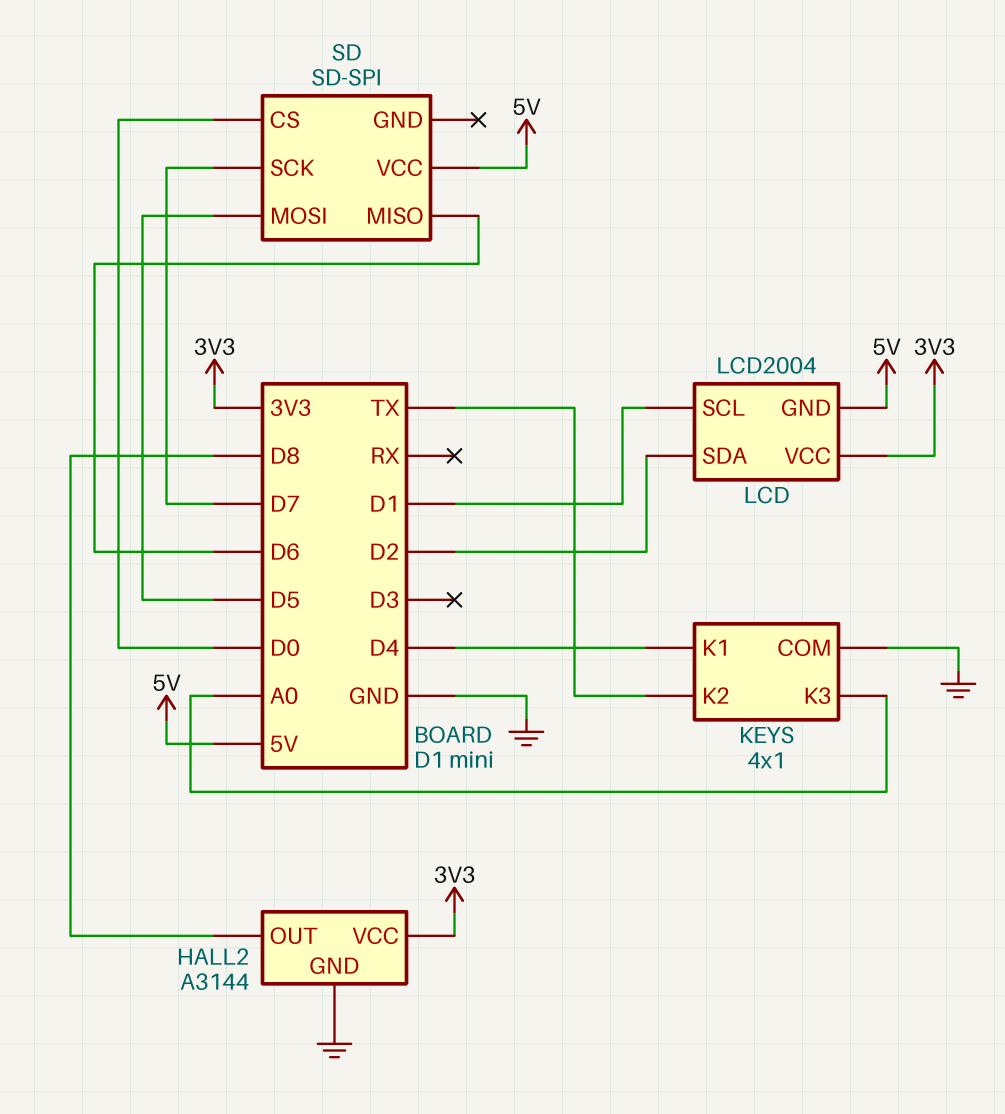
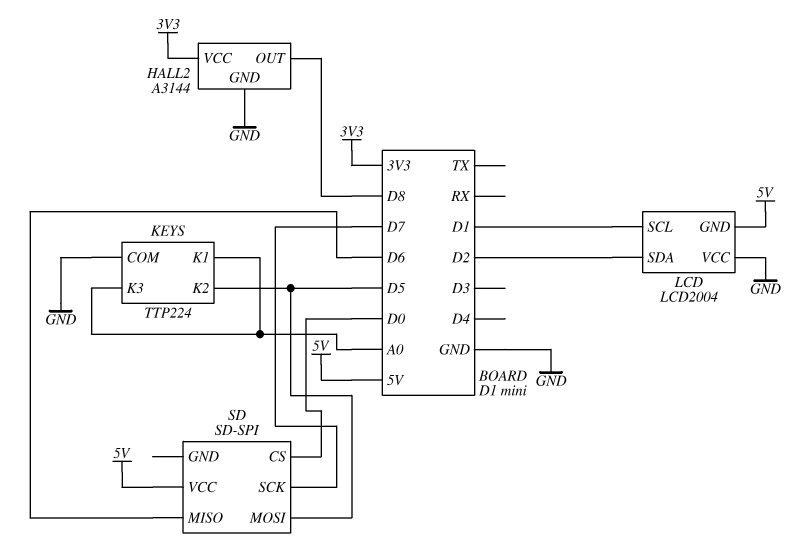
KEYS: 4x1 -> TTP224
KEYS pin K1: D4 -> A0
KEYS pin K2: TX -> D5
LCD pin VCC: 3V3 -> GND

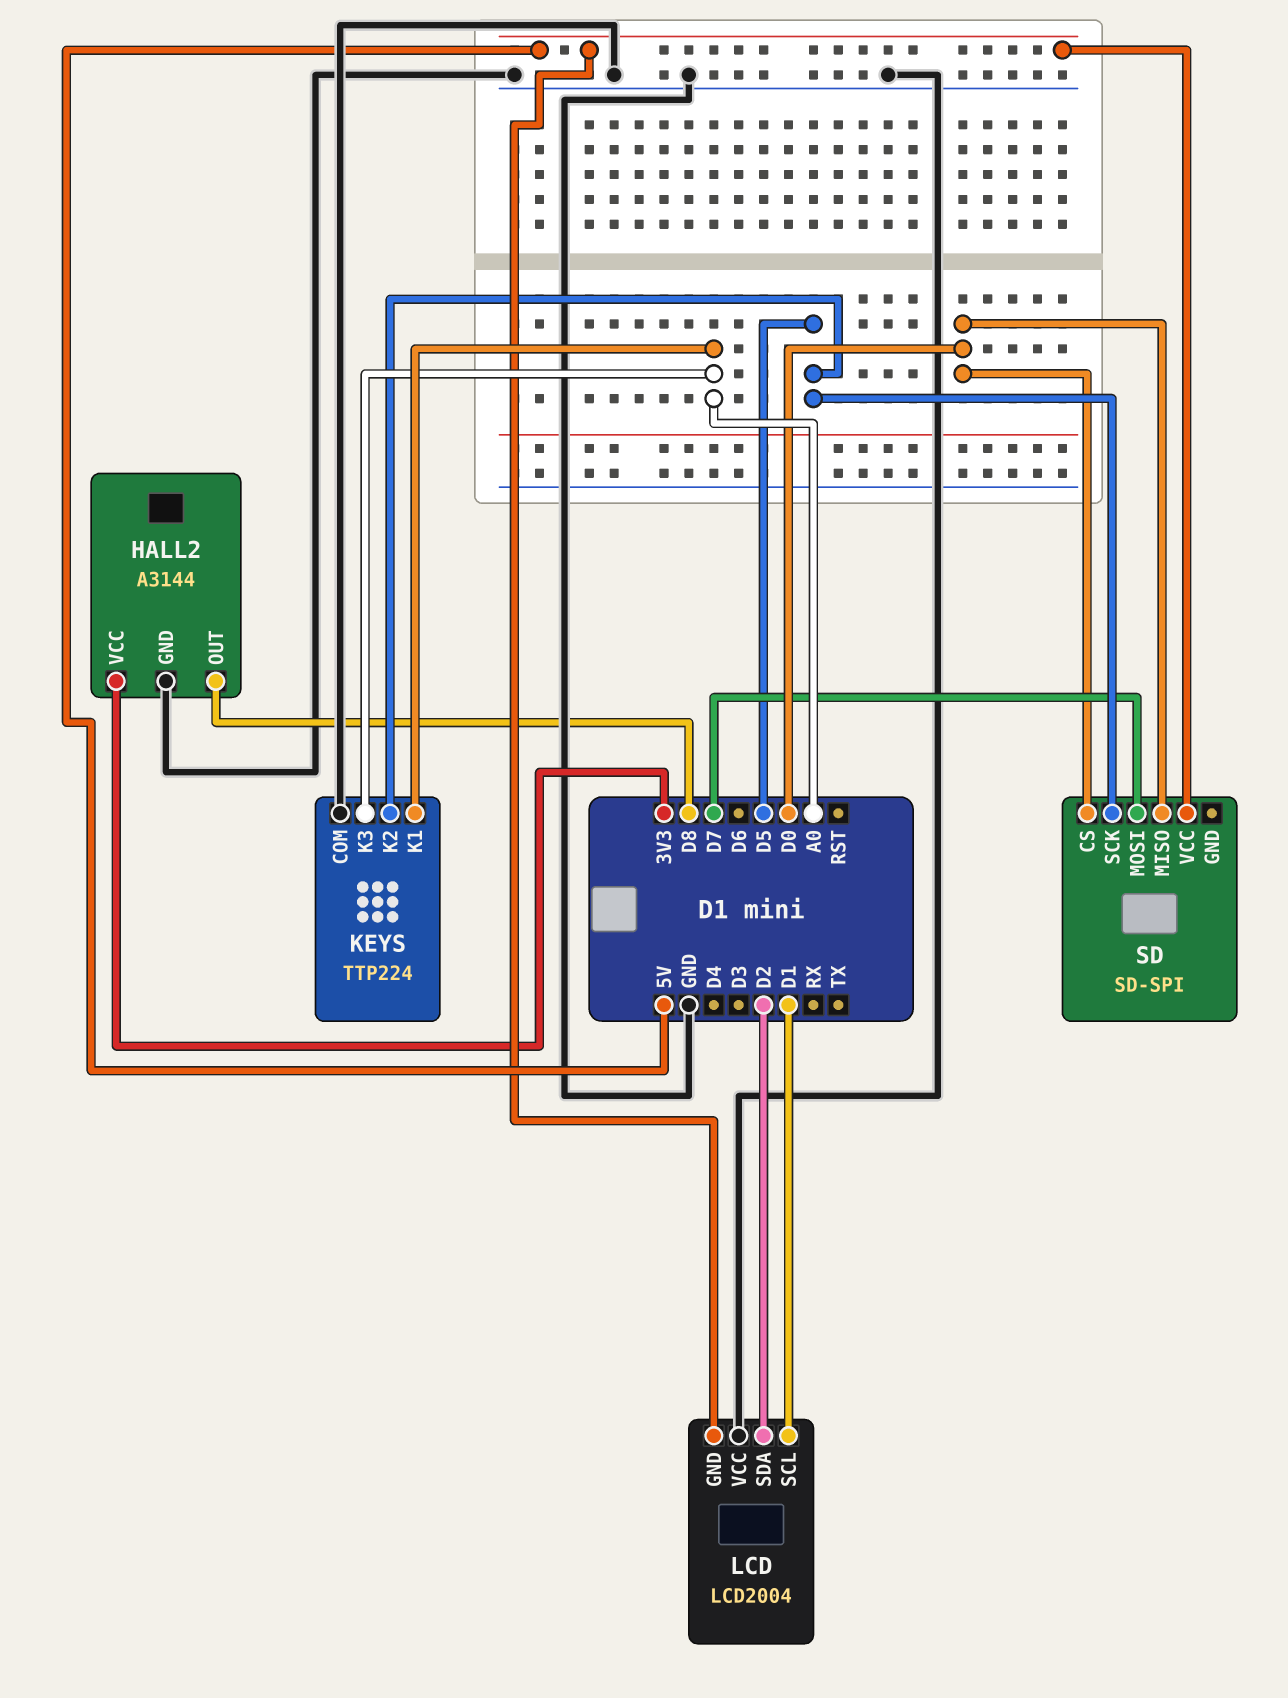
SD pin MISO: D6 -> D0
SD pin MOSI: D5 -> D7
SD pin SCK: D7 -> D5

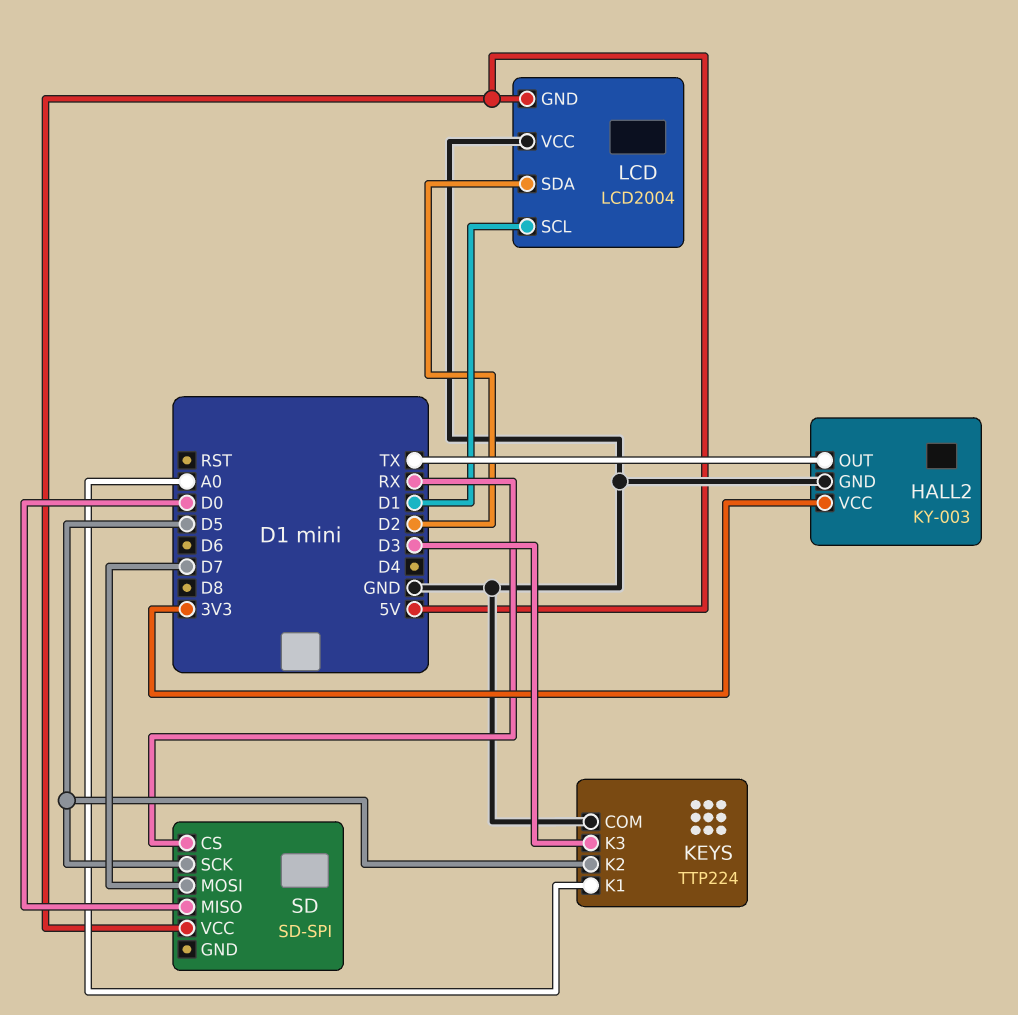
HALL2: A3144 -> KY-003
HALL2 pin OUT: D8 -> TX
KEYS pin K3: A0 -> D3
SD pin CS: D0 -> RX

